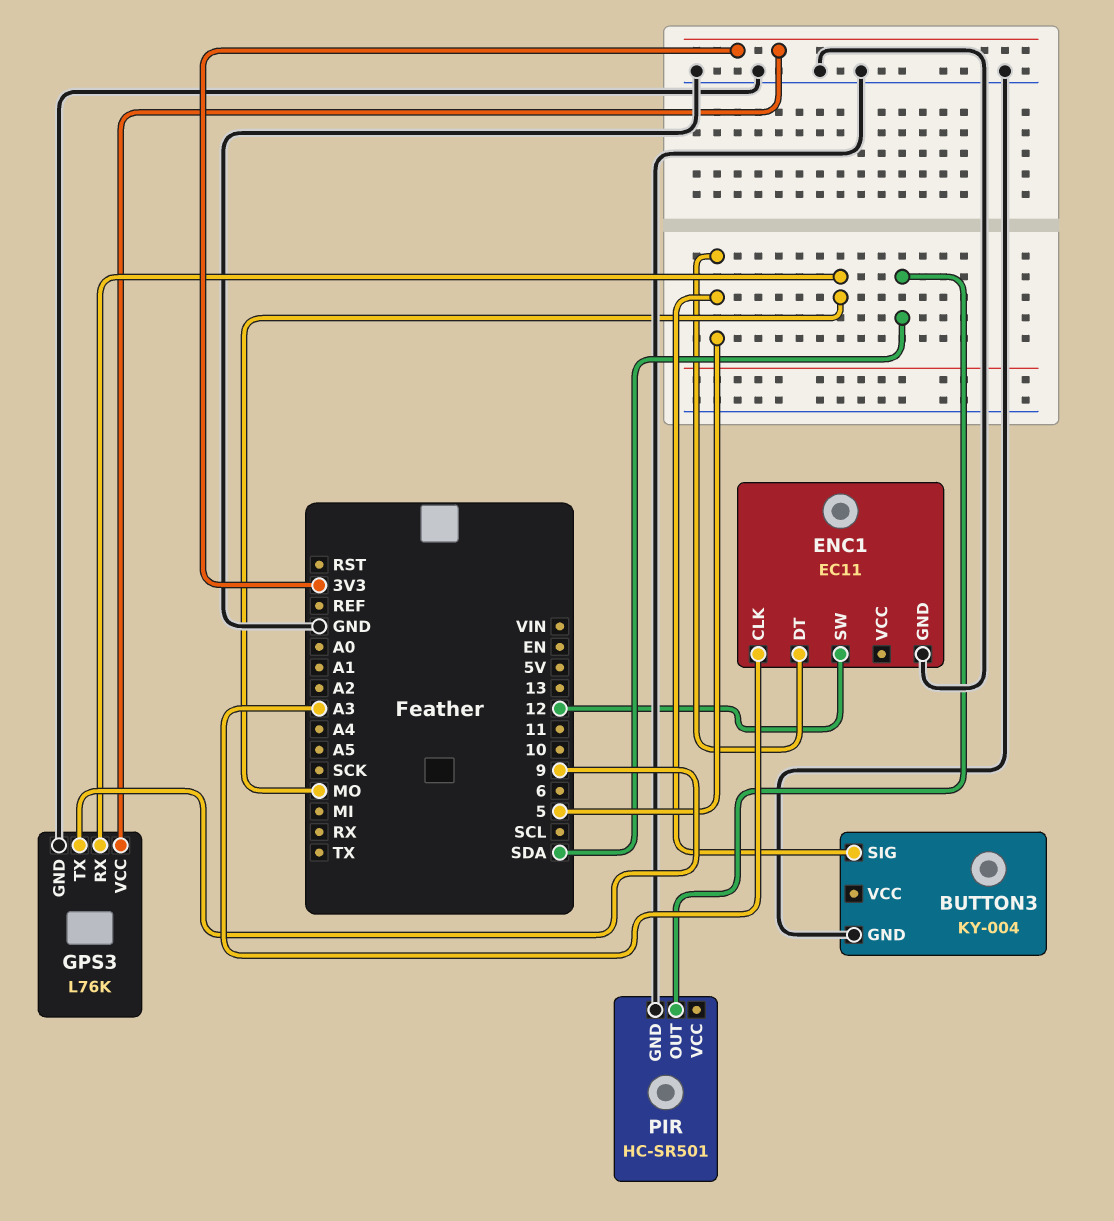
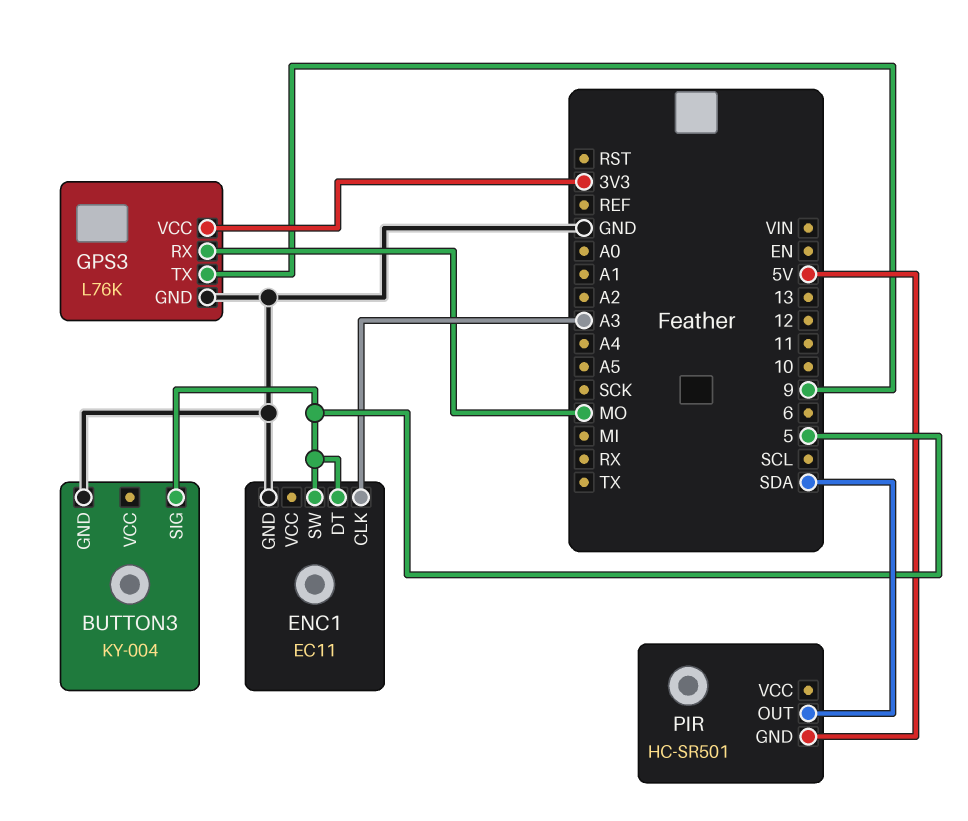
ENC1 pin SW: 12 -> 5
PIR pin GND: GND -> 5V

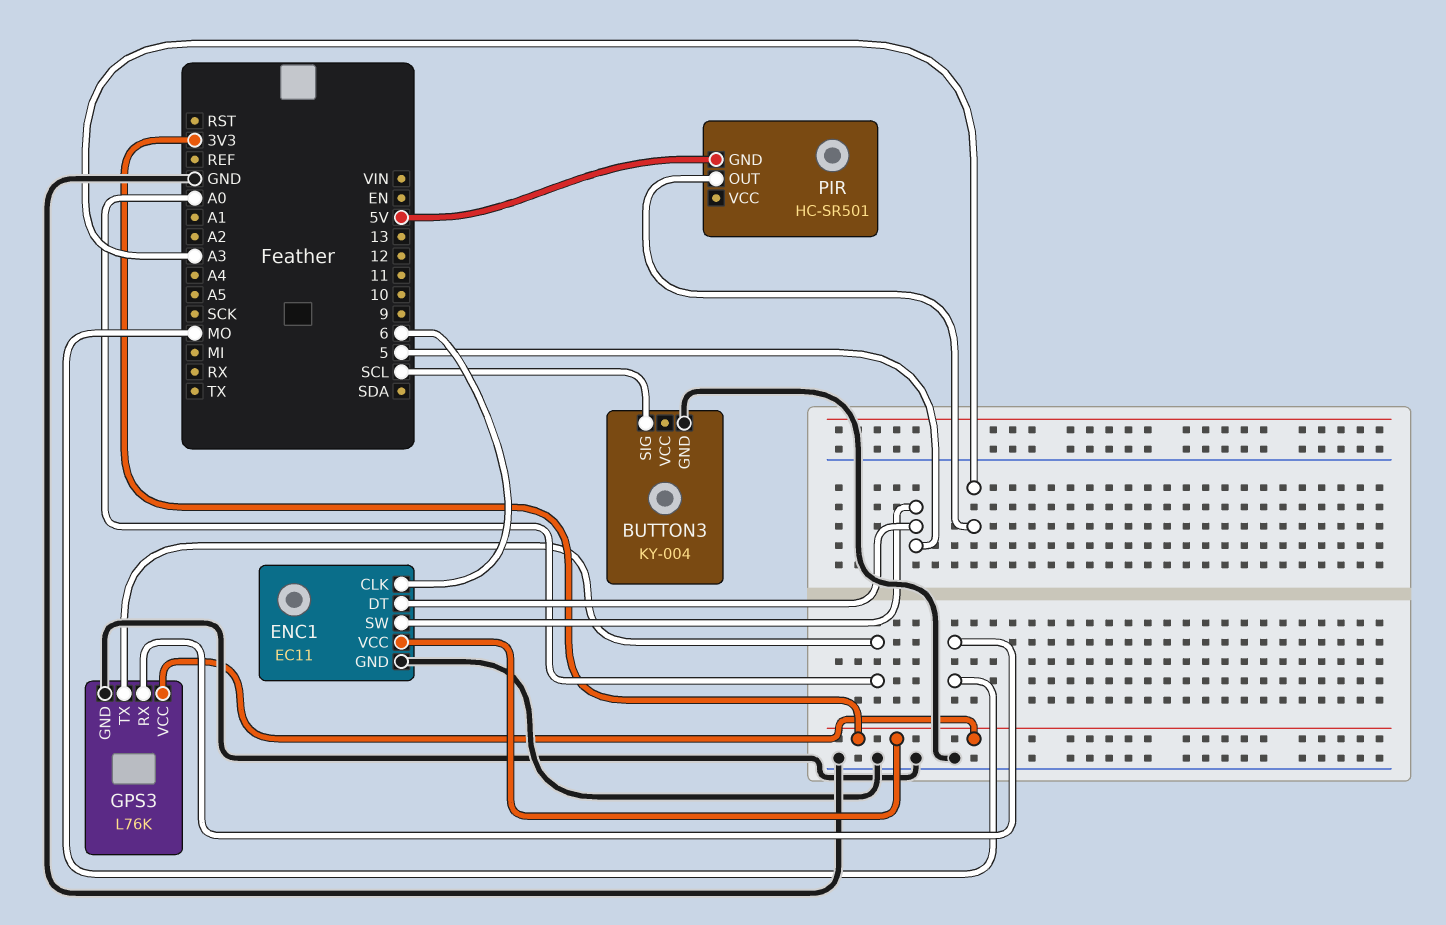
BUTTON3 pin SIG: 5 -> SCL
ENC1 pin CLK: A3 -> 6
ENC1 pin VCC: none -> 3V3
GPS3 pin TX: 9 -> A0
PIR pin OUT: SDA -> A3

